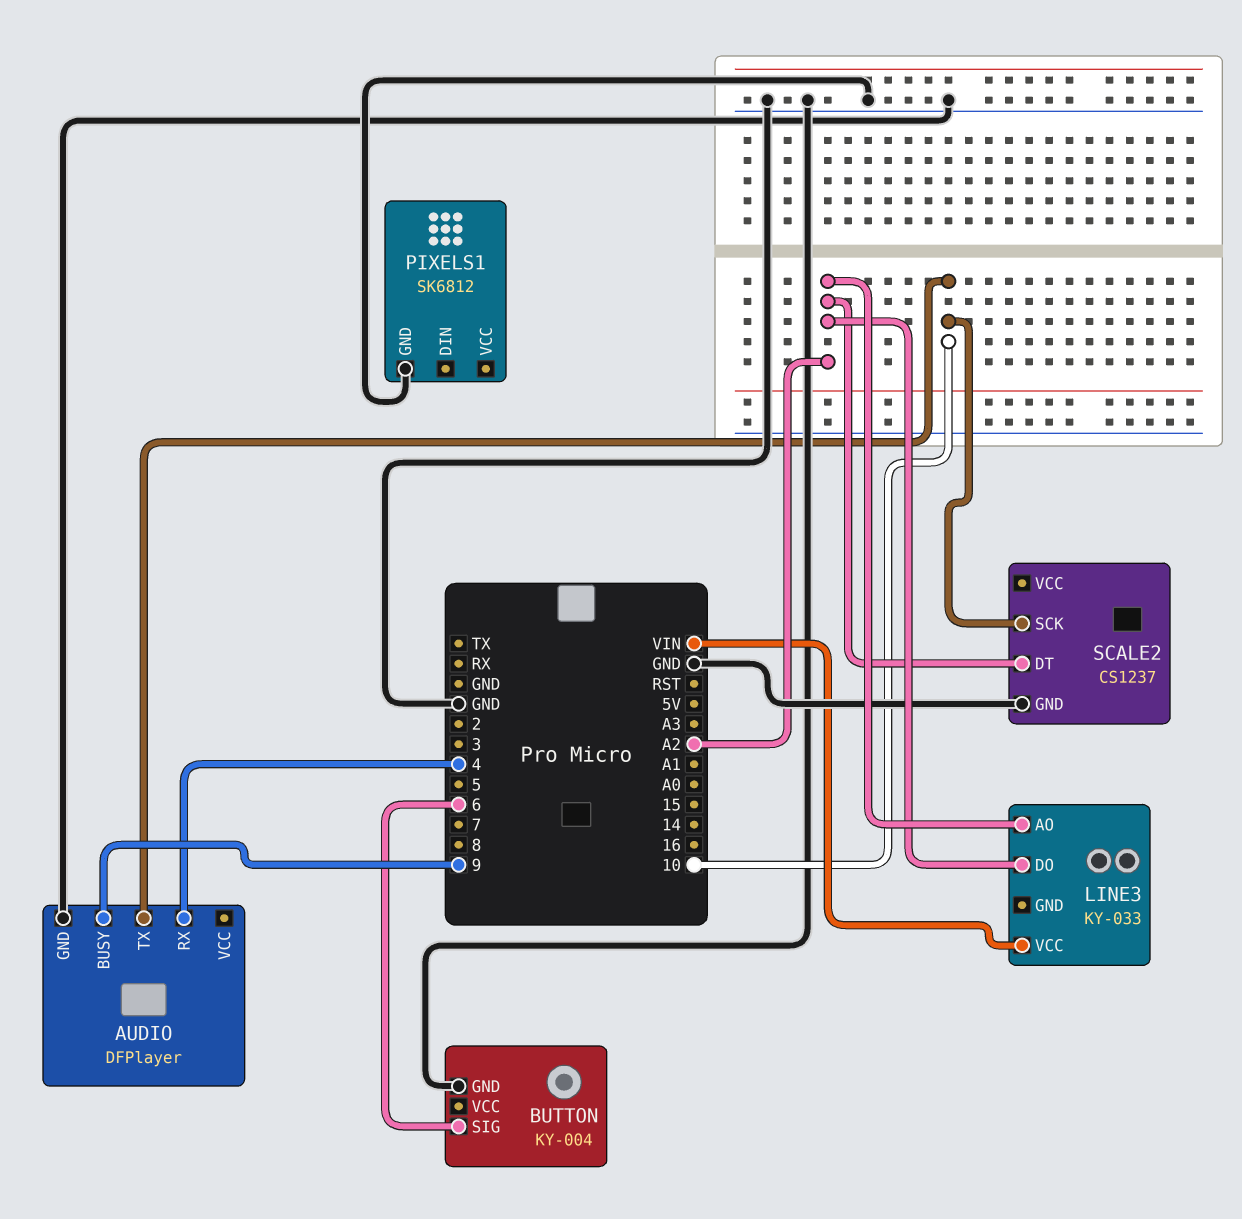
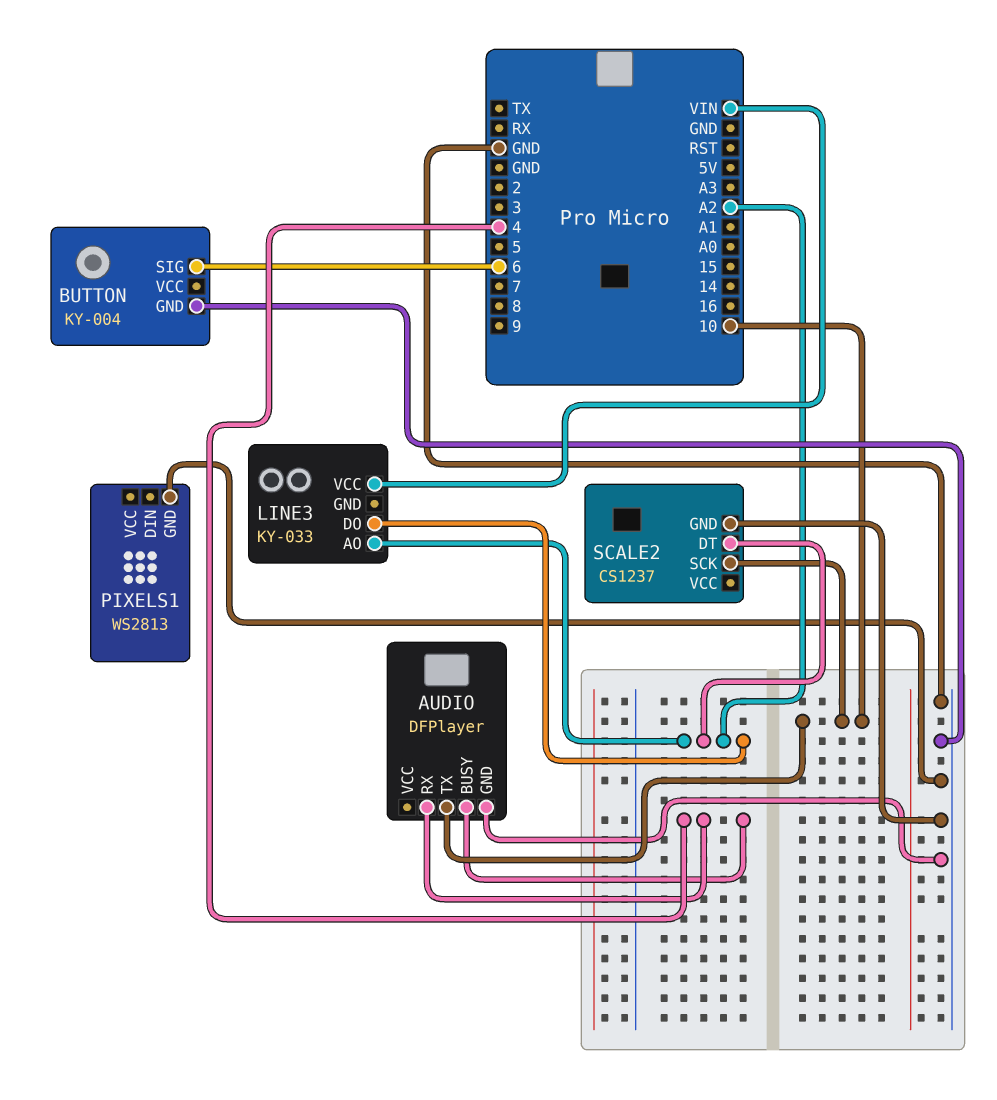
AUDIO pin BUSY: 9 -> 4
PIXELS1: SK6812 -> WS2813

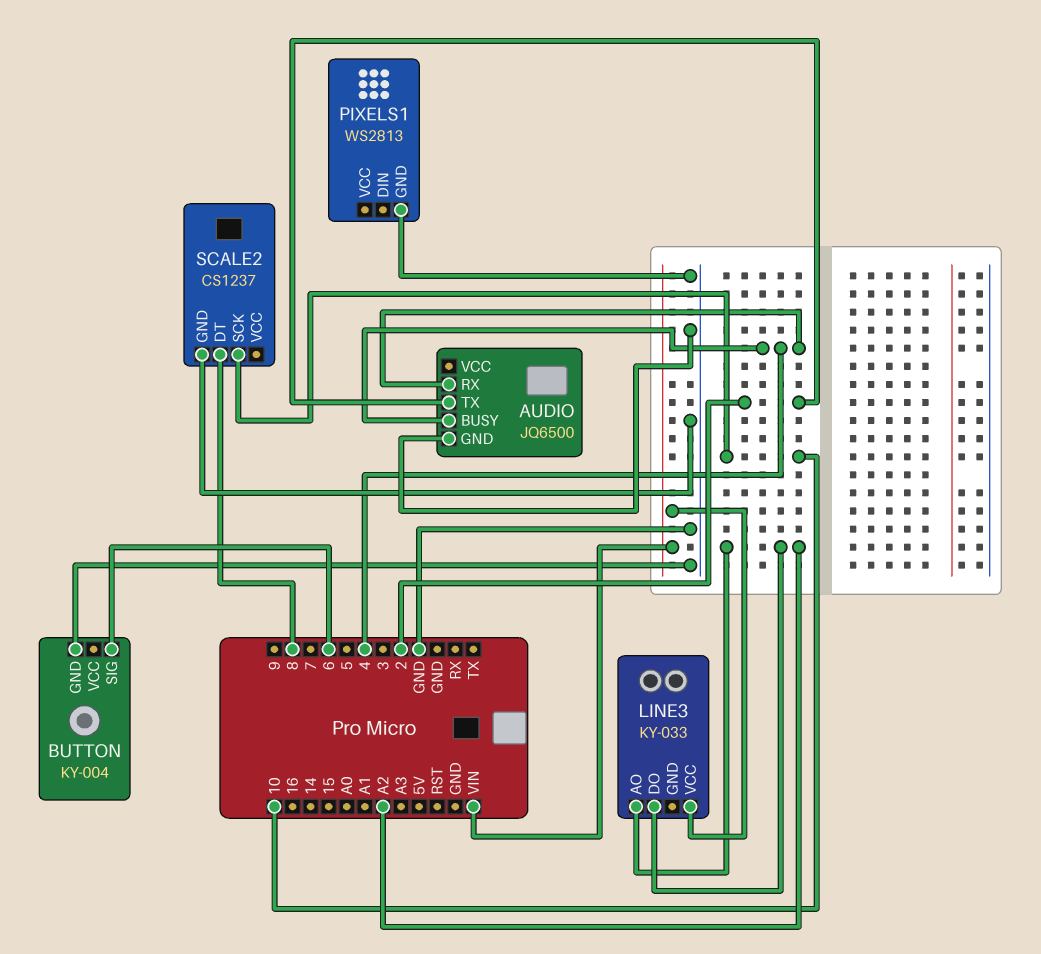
AUDIO: DFPlayer -> JQ6500
AUDIO pin TX: 10 -> 2
SCALE2 pin DT: A2 -> 8

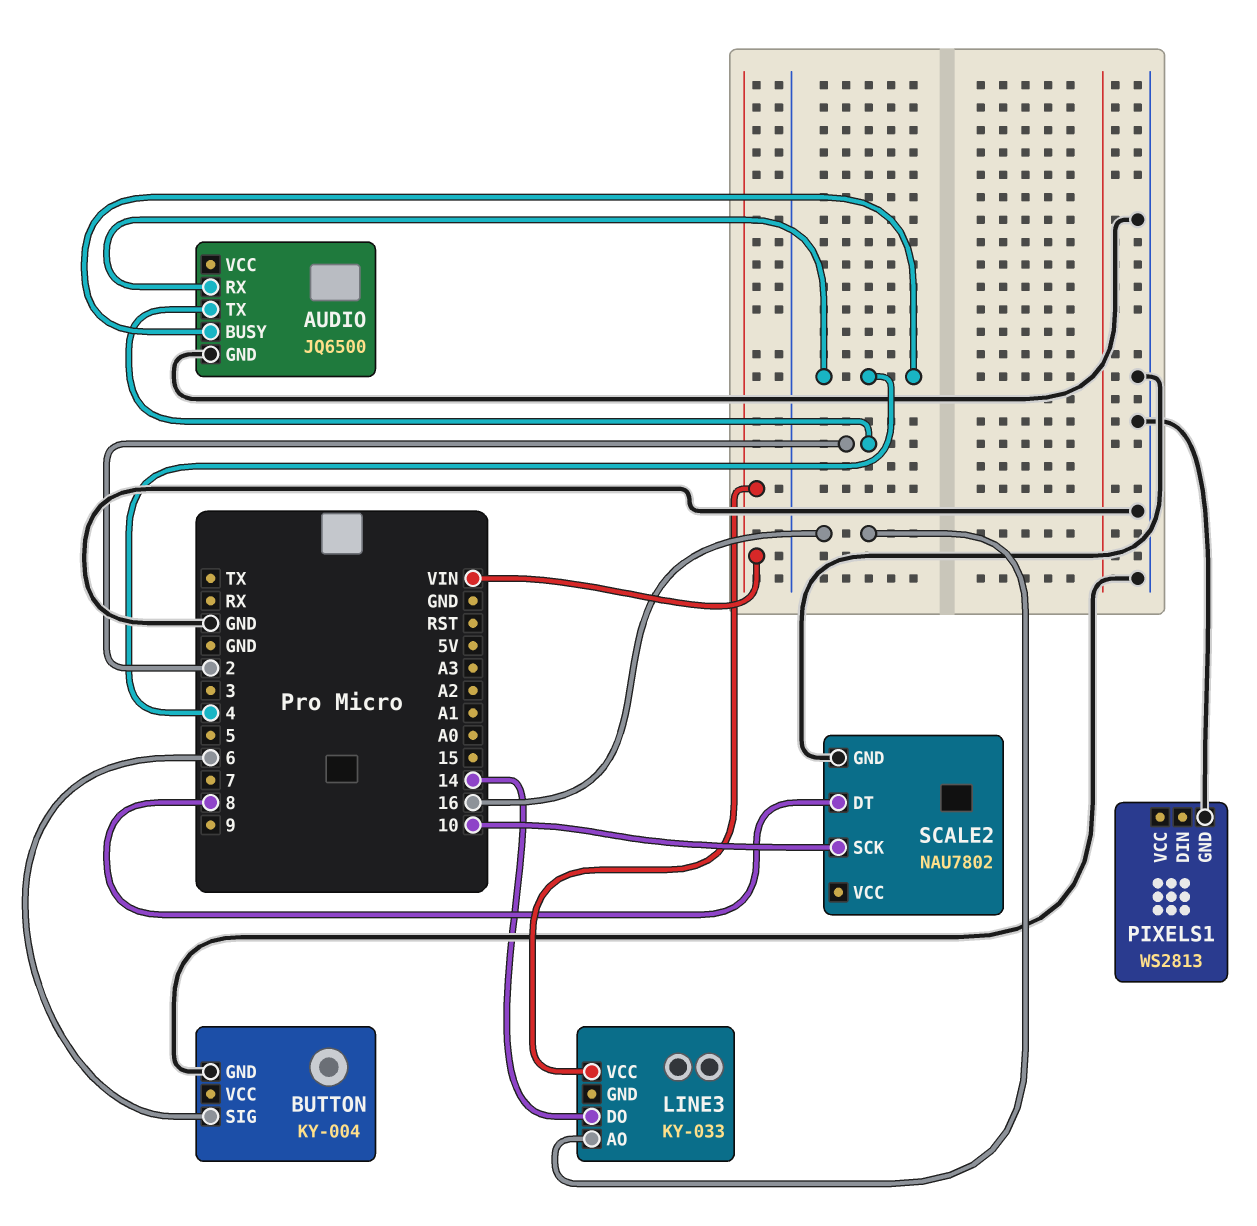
LINE3 pin AO: A2 -> 16
LINE3 pin DO: A2 -> 14
SCALE2: CS1237 -> NAU7802

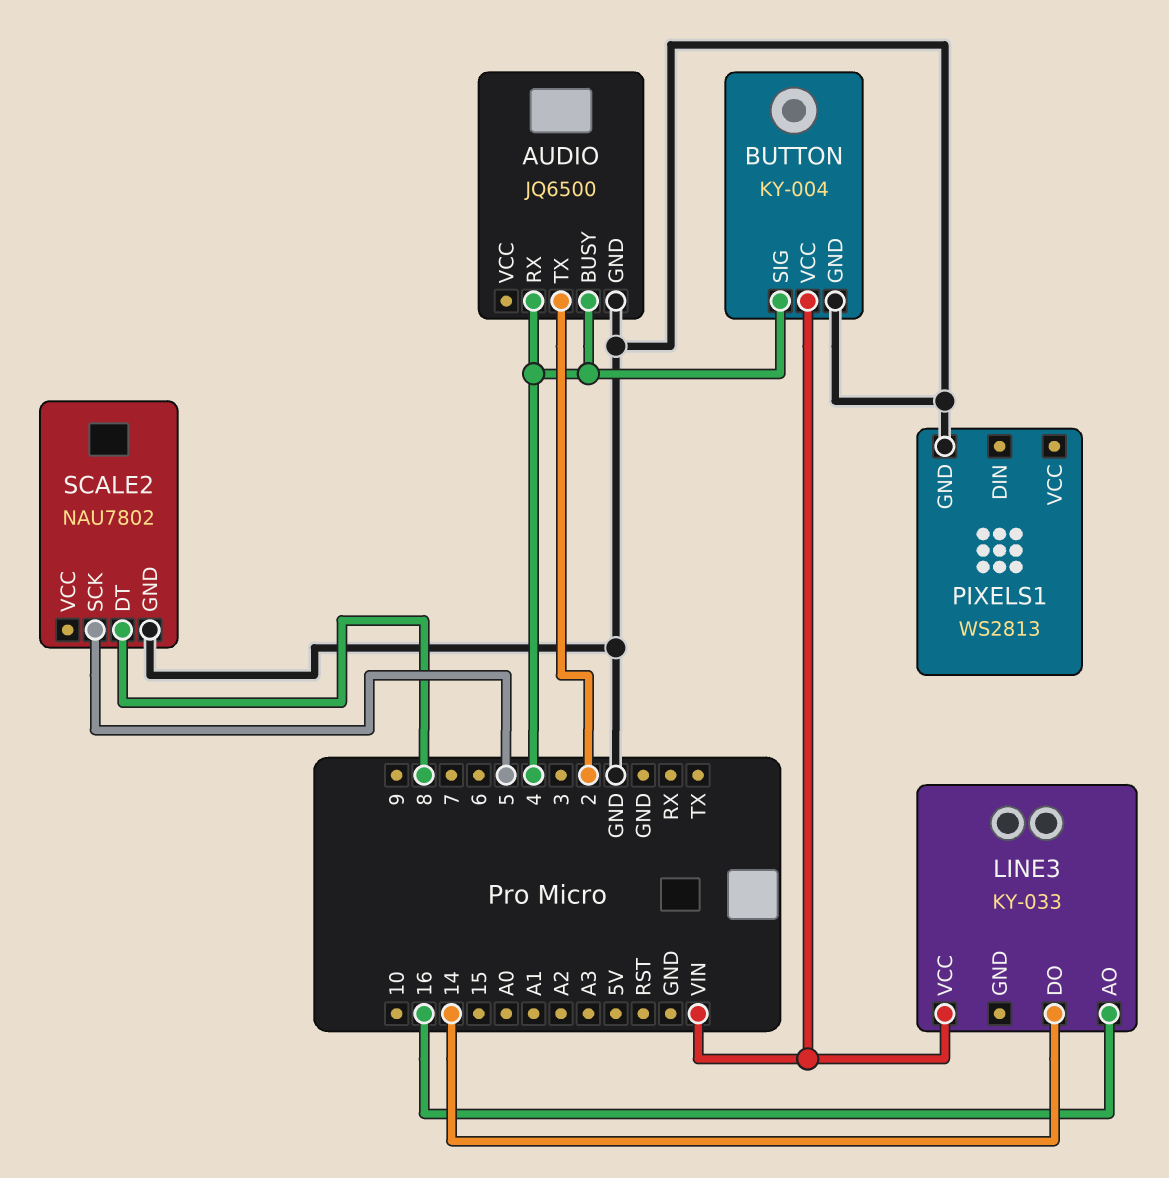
BUTTON pin SIG: 6 -> 4
BUTTON pin VCC: none -> VIN
SCALE2 pin SCK: 10 -> 5

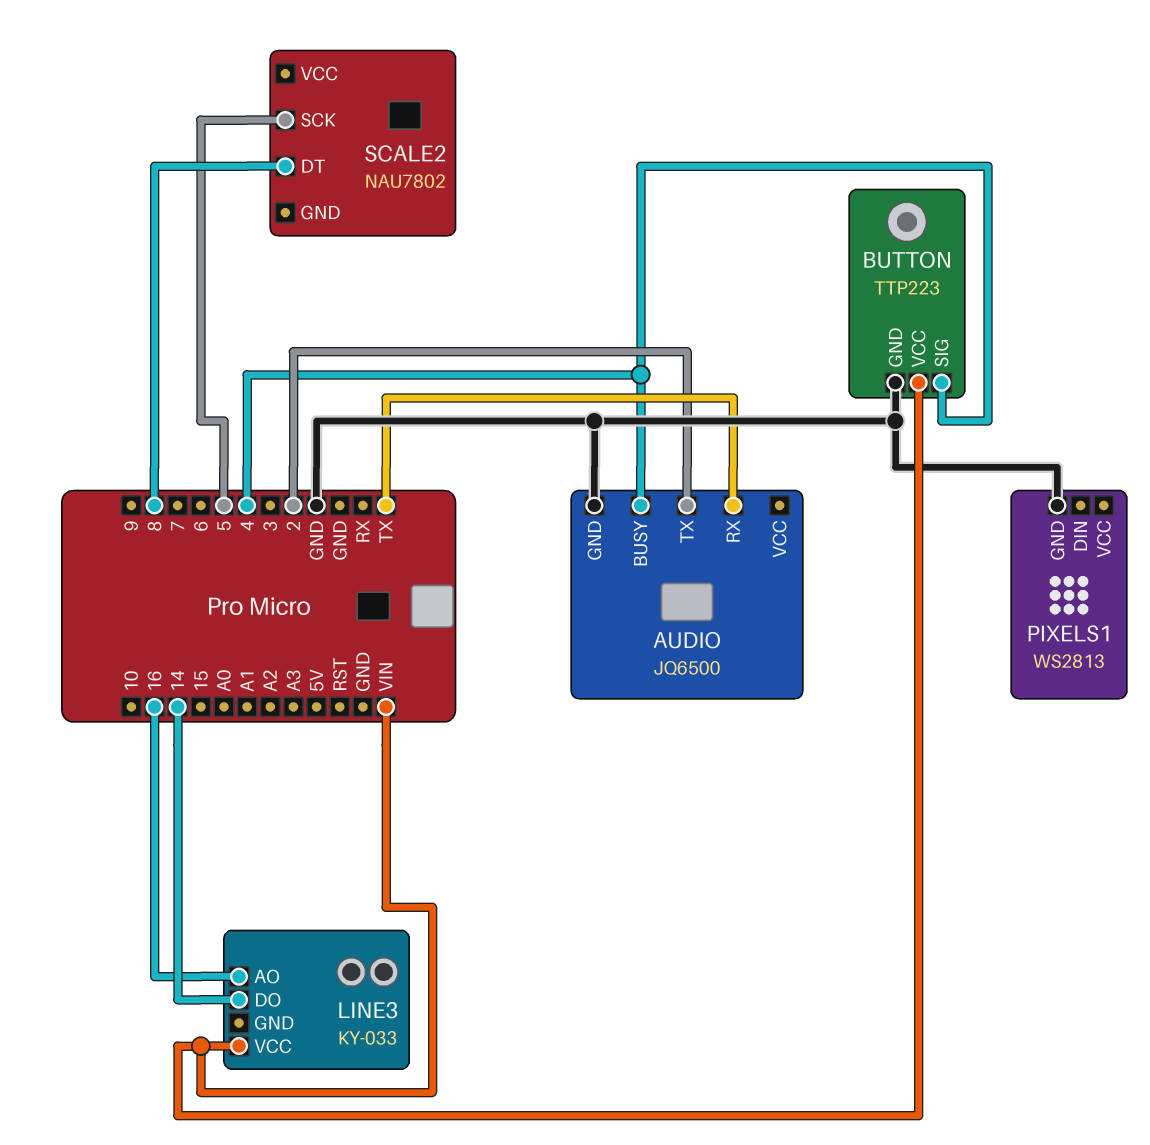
AUDIO pin RX: 4 -> TX
BUTTON: KY-004 -> TTP223
SCALE2 pin GND: GND -> none

